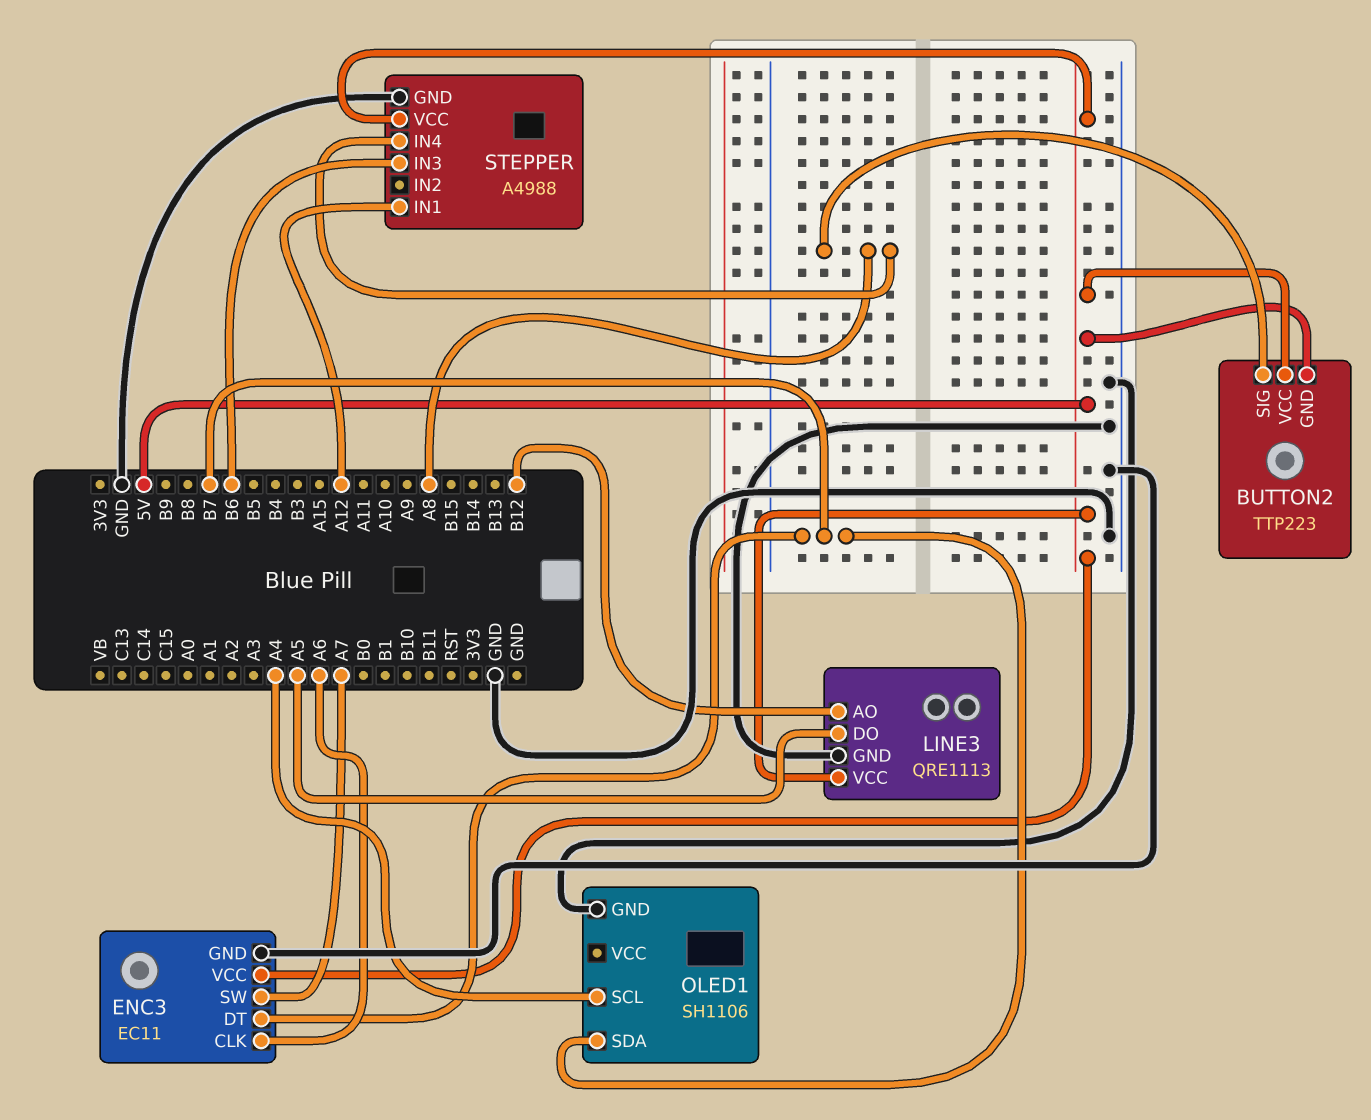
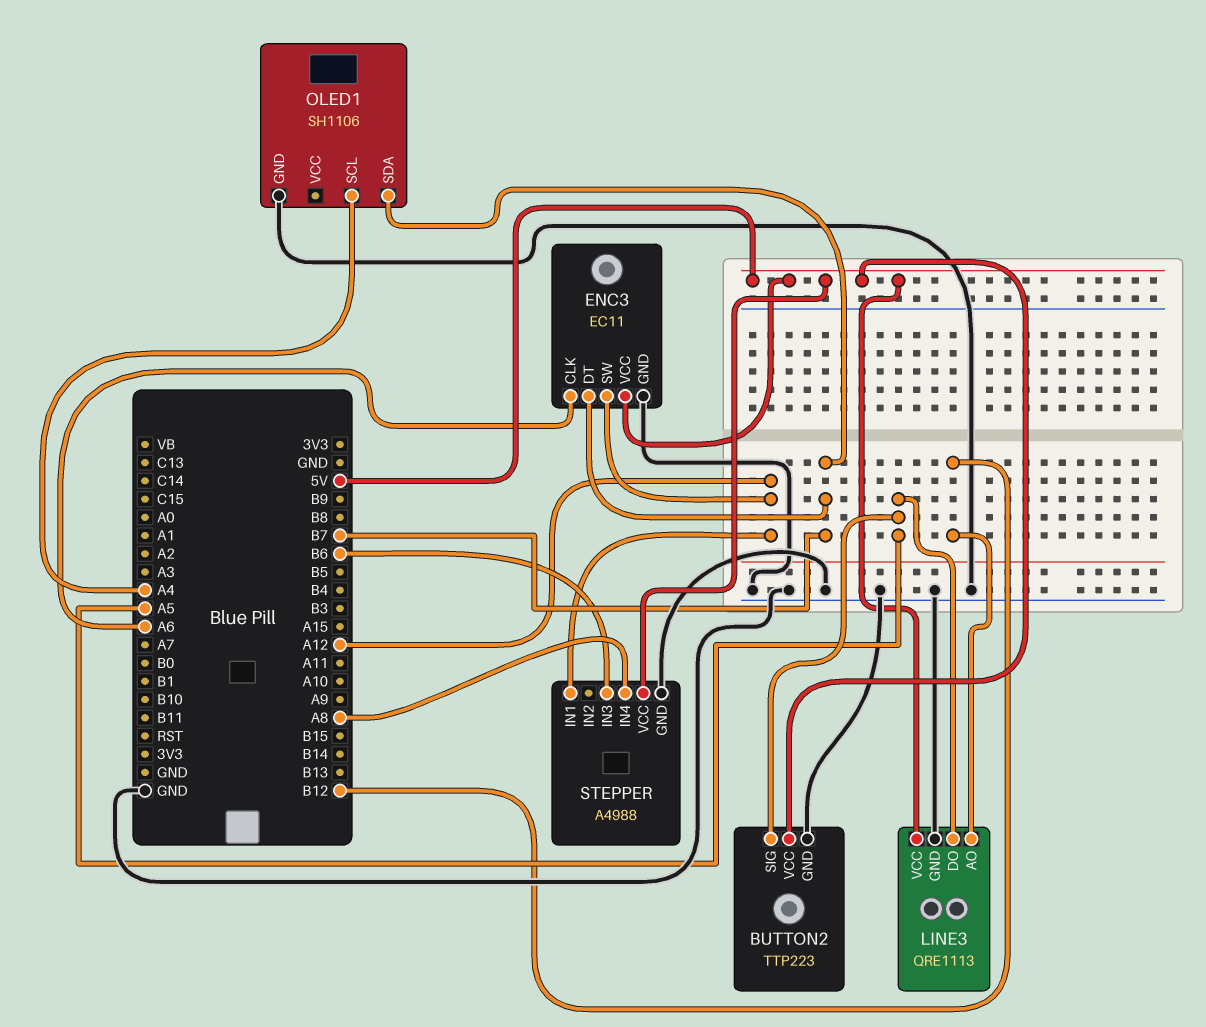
BUTTON2 pin GND: 5V -> GND
BUTTON2 pin SIG: A8 -> A5
ENC3 pin SW: A7 -> A12

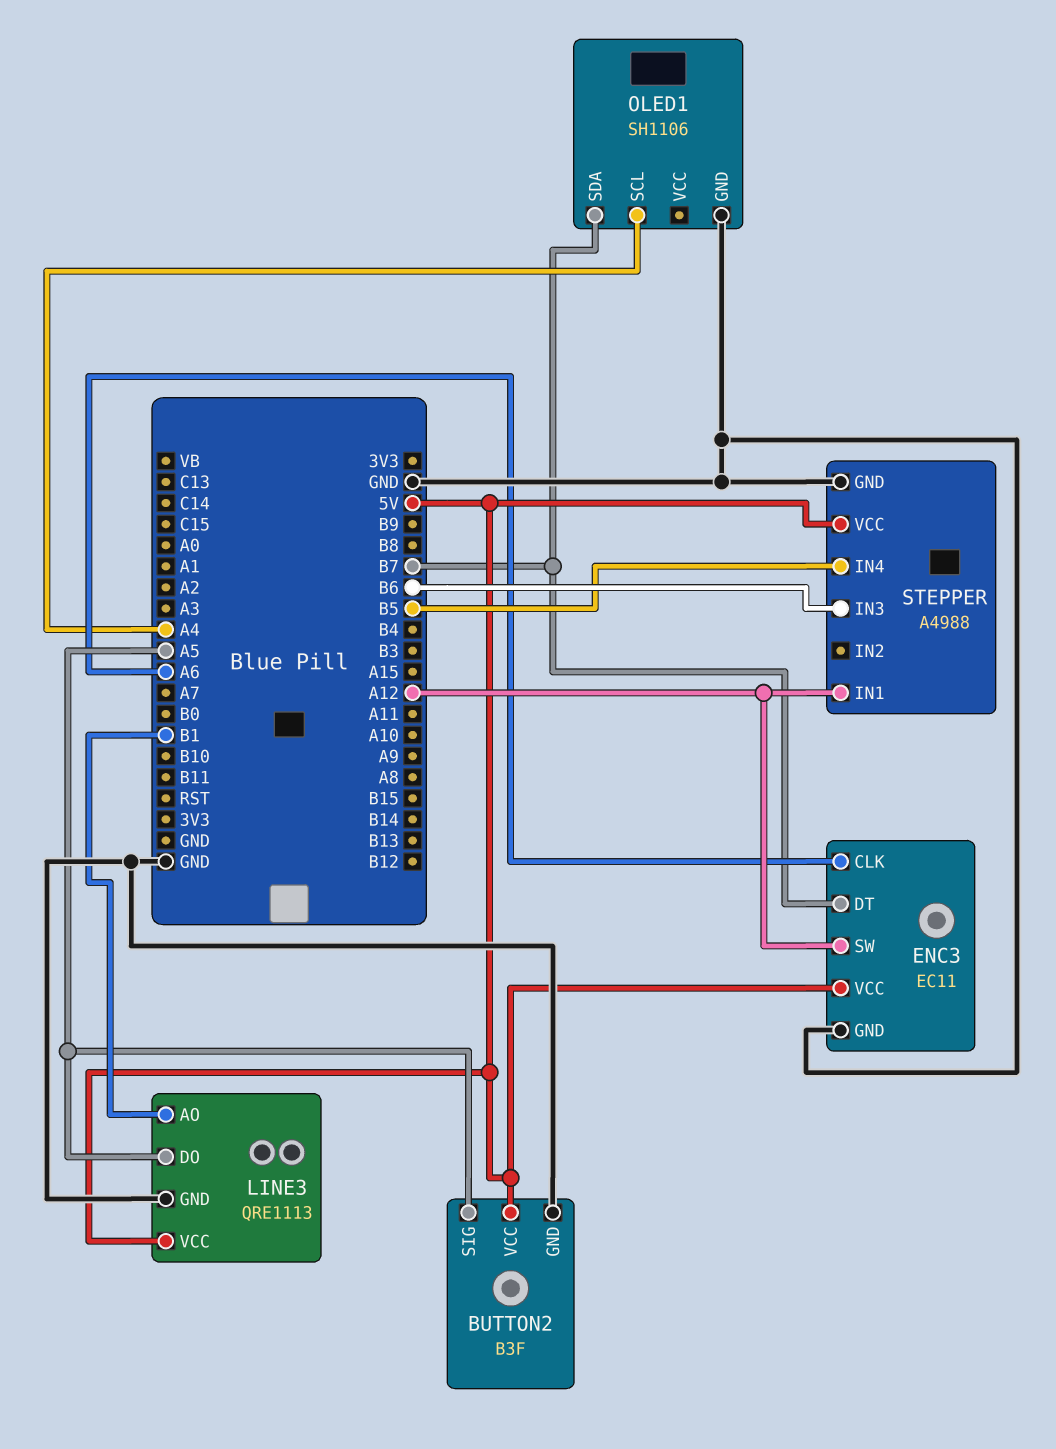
BUTTON2: TTP223 -> B3F
LINE3 pin AO: B12 -> B1
STEPPER pin IN4: A8 -> B5

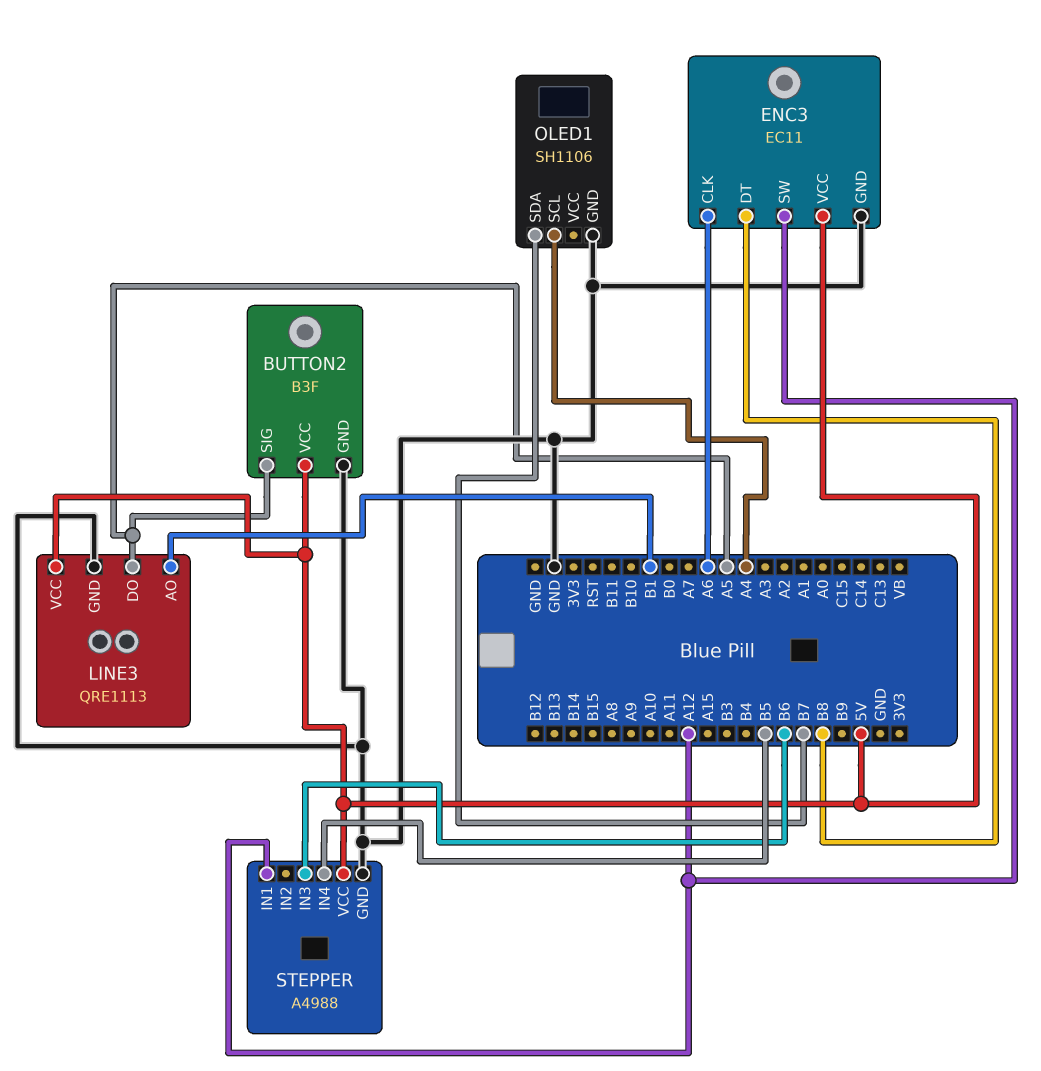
ENC3 pin DT: B7 -> B8

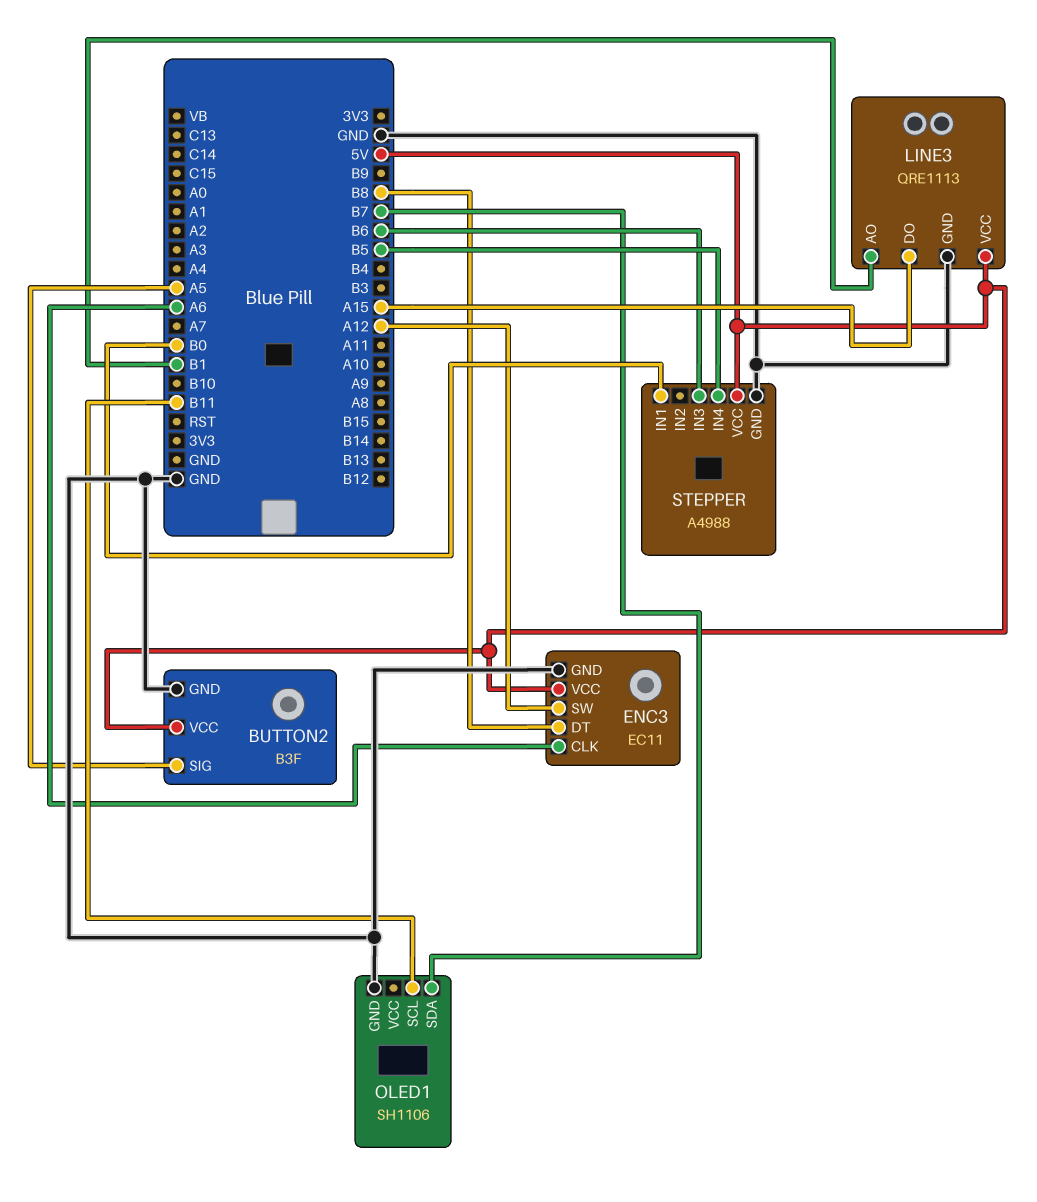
LINE3 pin DO: A5 -> A15
OLED1 pin SCL: A4 -> B11
STEPPER pin IN1: A12 -> B0

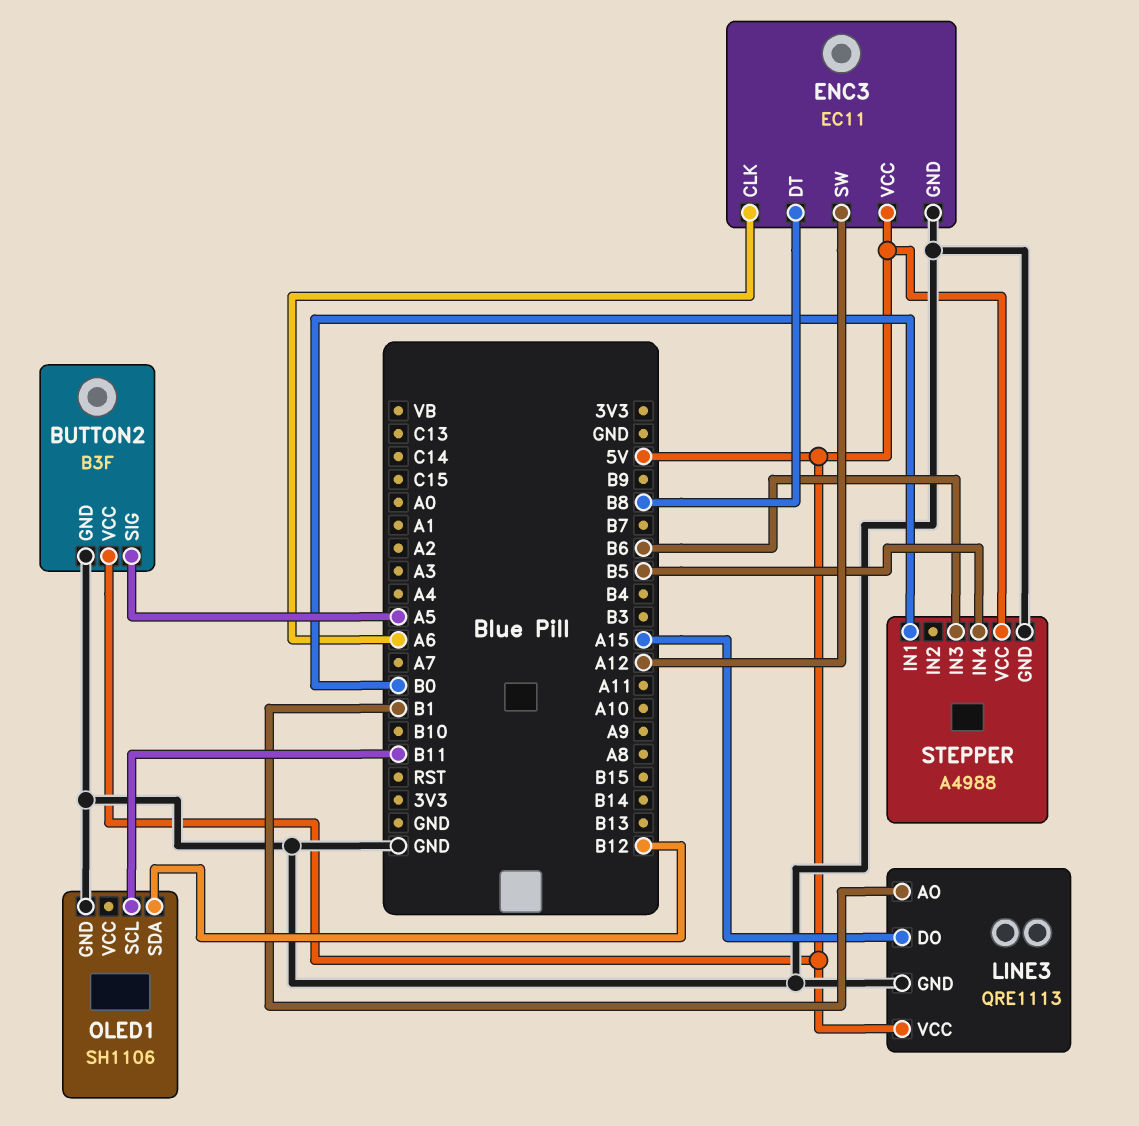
OLED1 pin SDA: B7 -> B12

